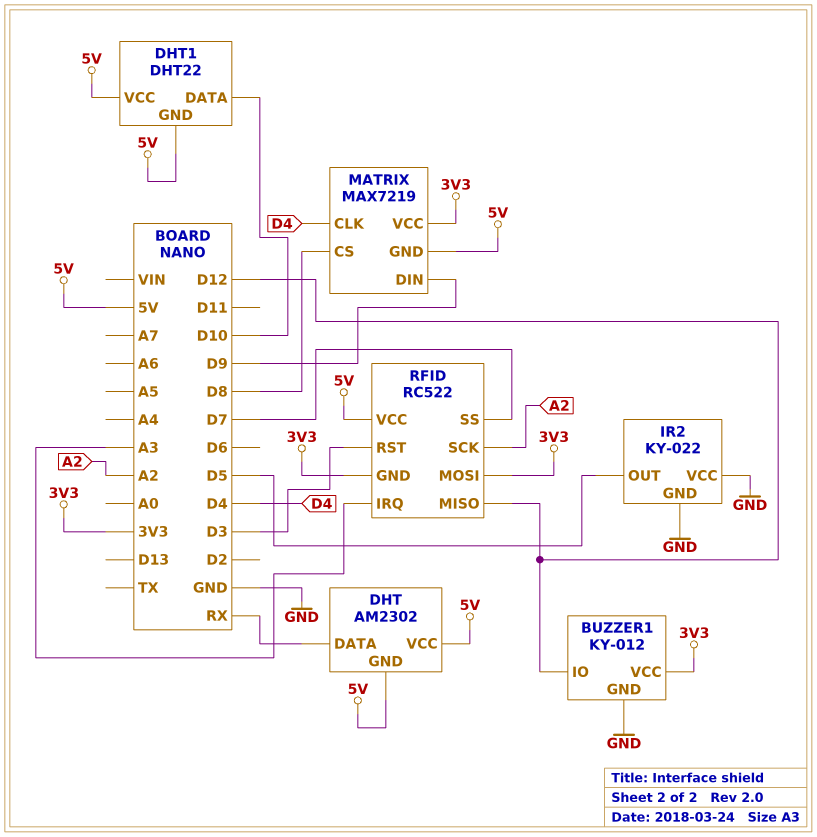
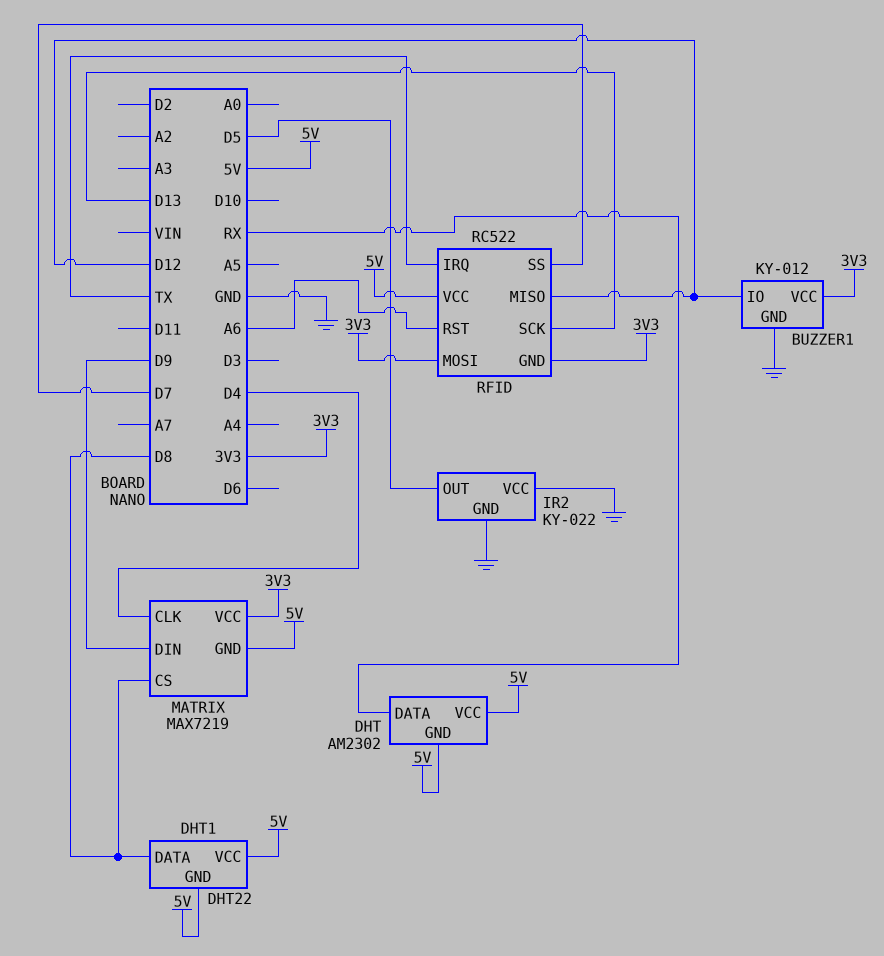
DHT1 pin DATA: D10 -> D8
RFID pin IRQ: A3 -> TX
RFID pin RST: D3 -> A6
RFID pin SCK: A2 -> D13

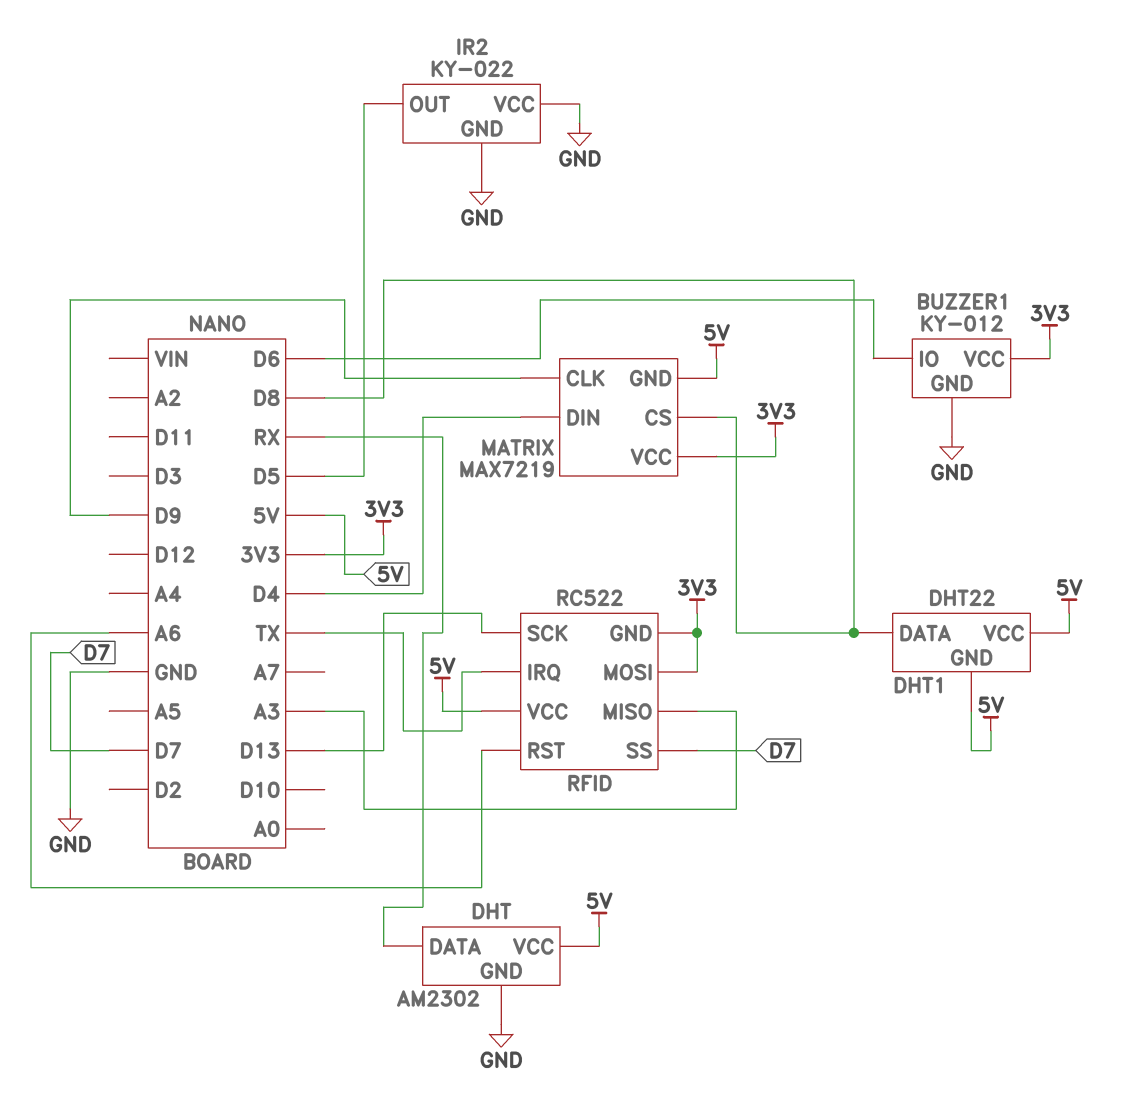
BUZZER1 pin IO: D12 -> D6
DHT pin GND: 5V -> GND
MATRIX pin CLK: D4 -> D9
MATRIX pin DIN: D9 -> D4
RFID pin MISO: D12 -> A3

